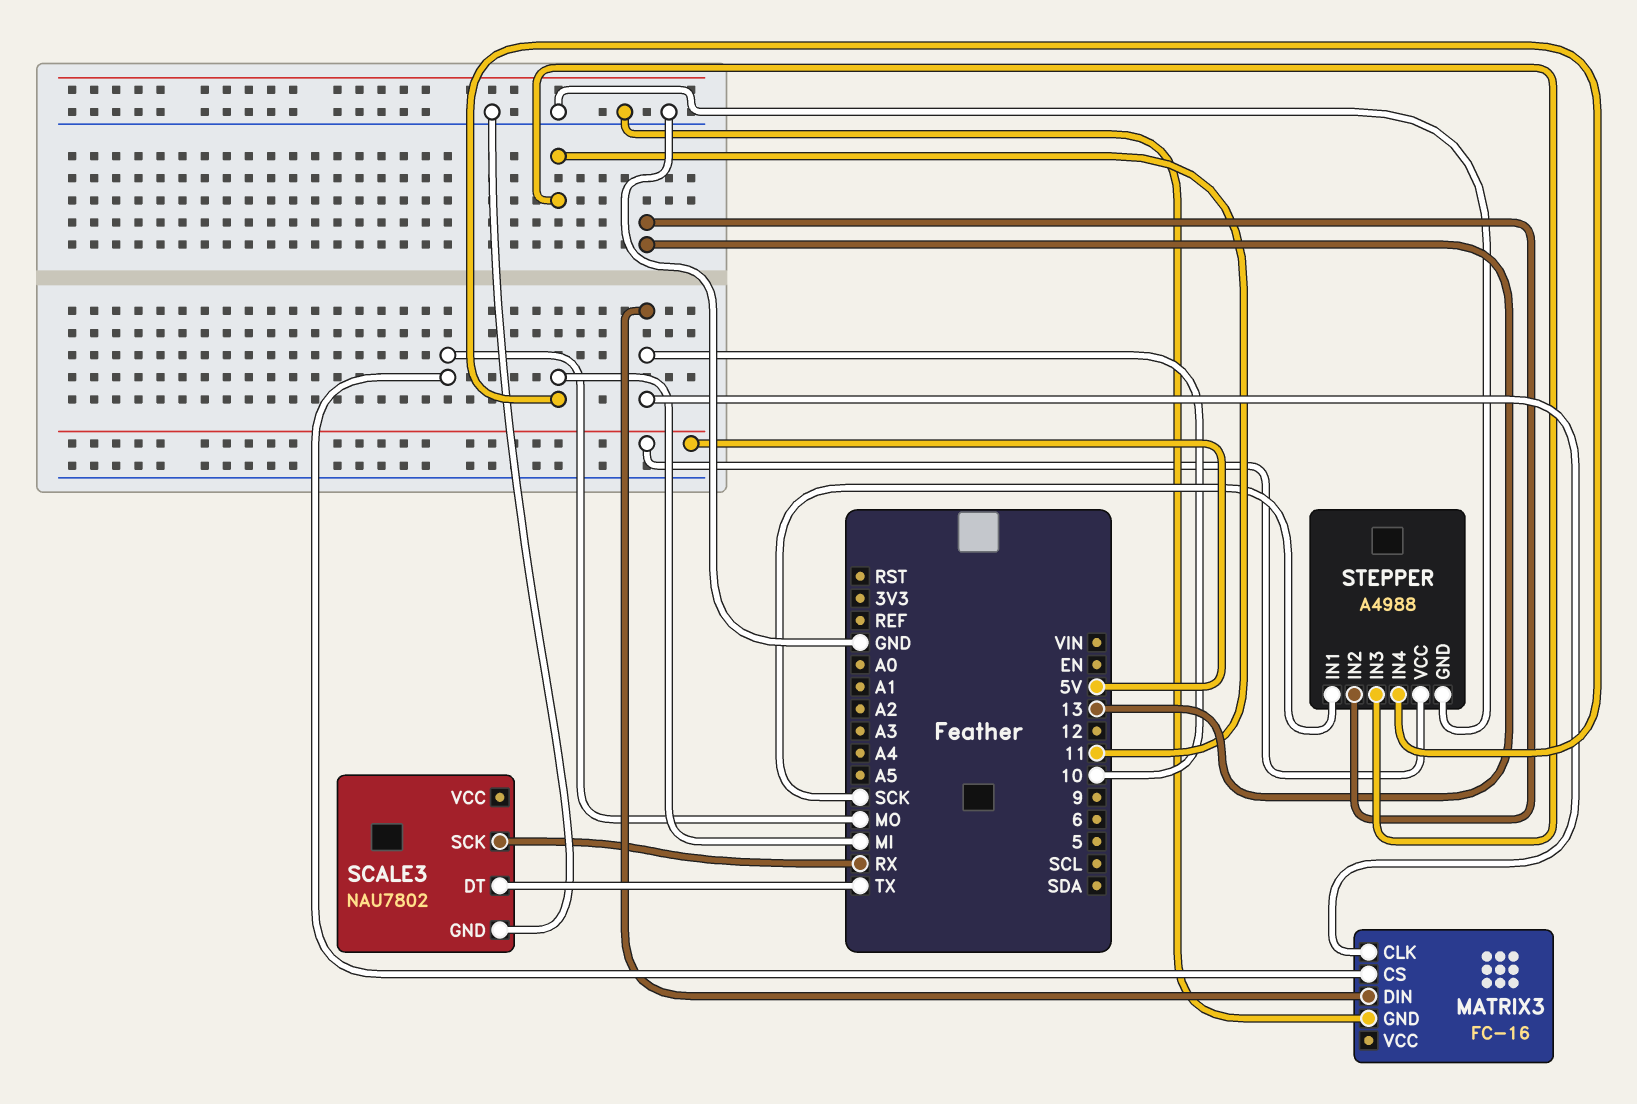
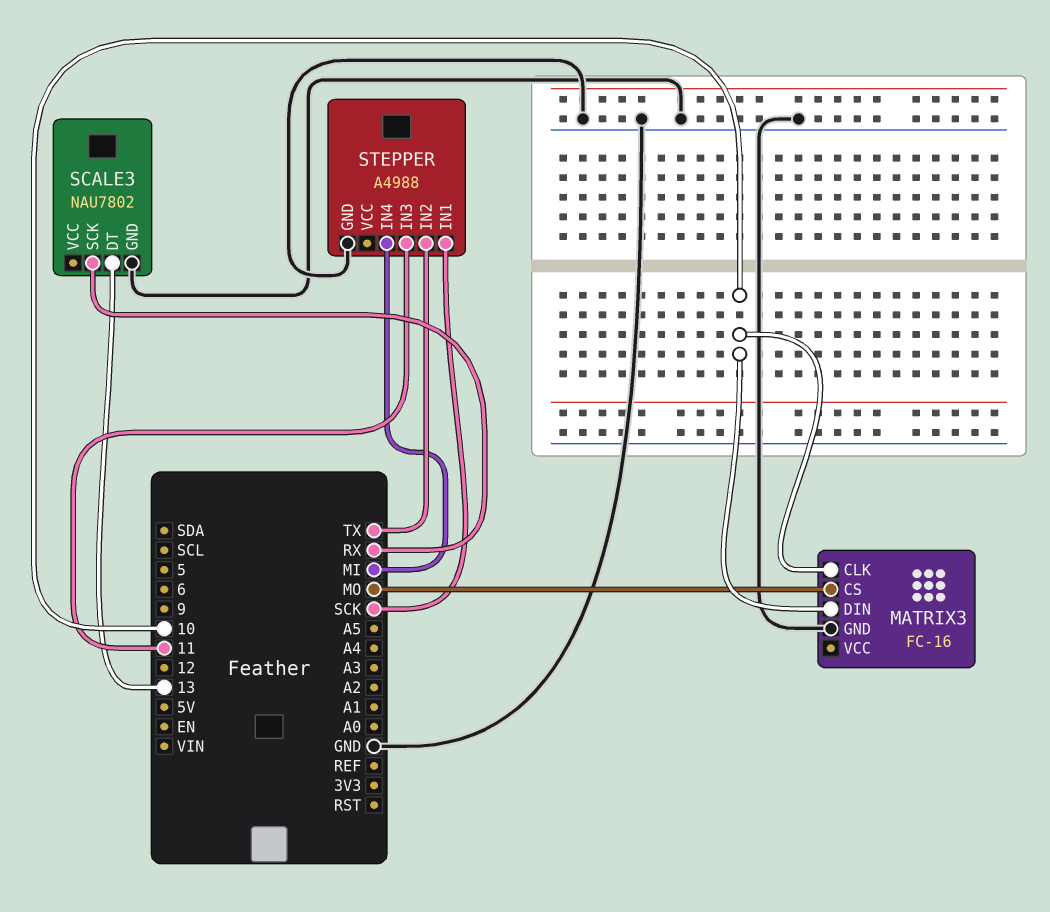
SCALE3 pin DT: TX -> 13
STEPPER pin IN2: 13 -> TX
STEPPER pin VCC: 5V -> none

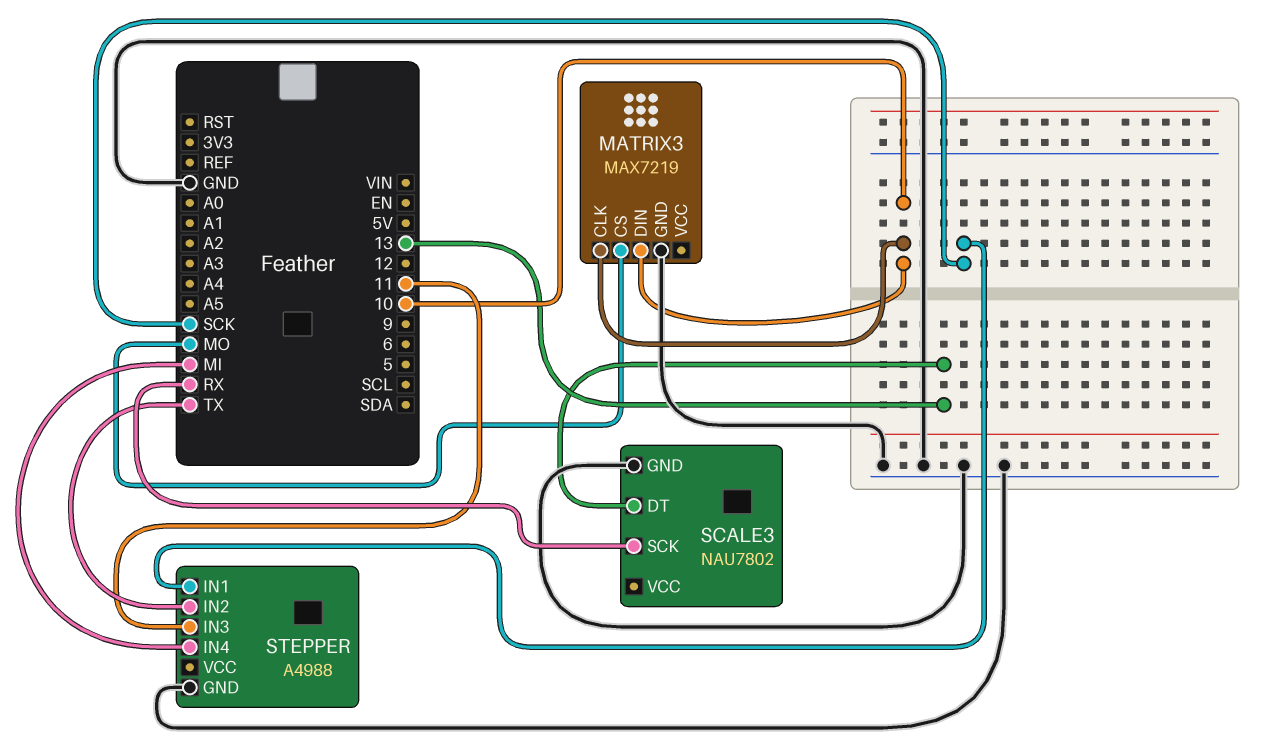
MATRIX3: FC-16 -> MAX7219

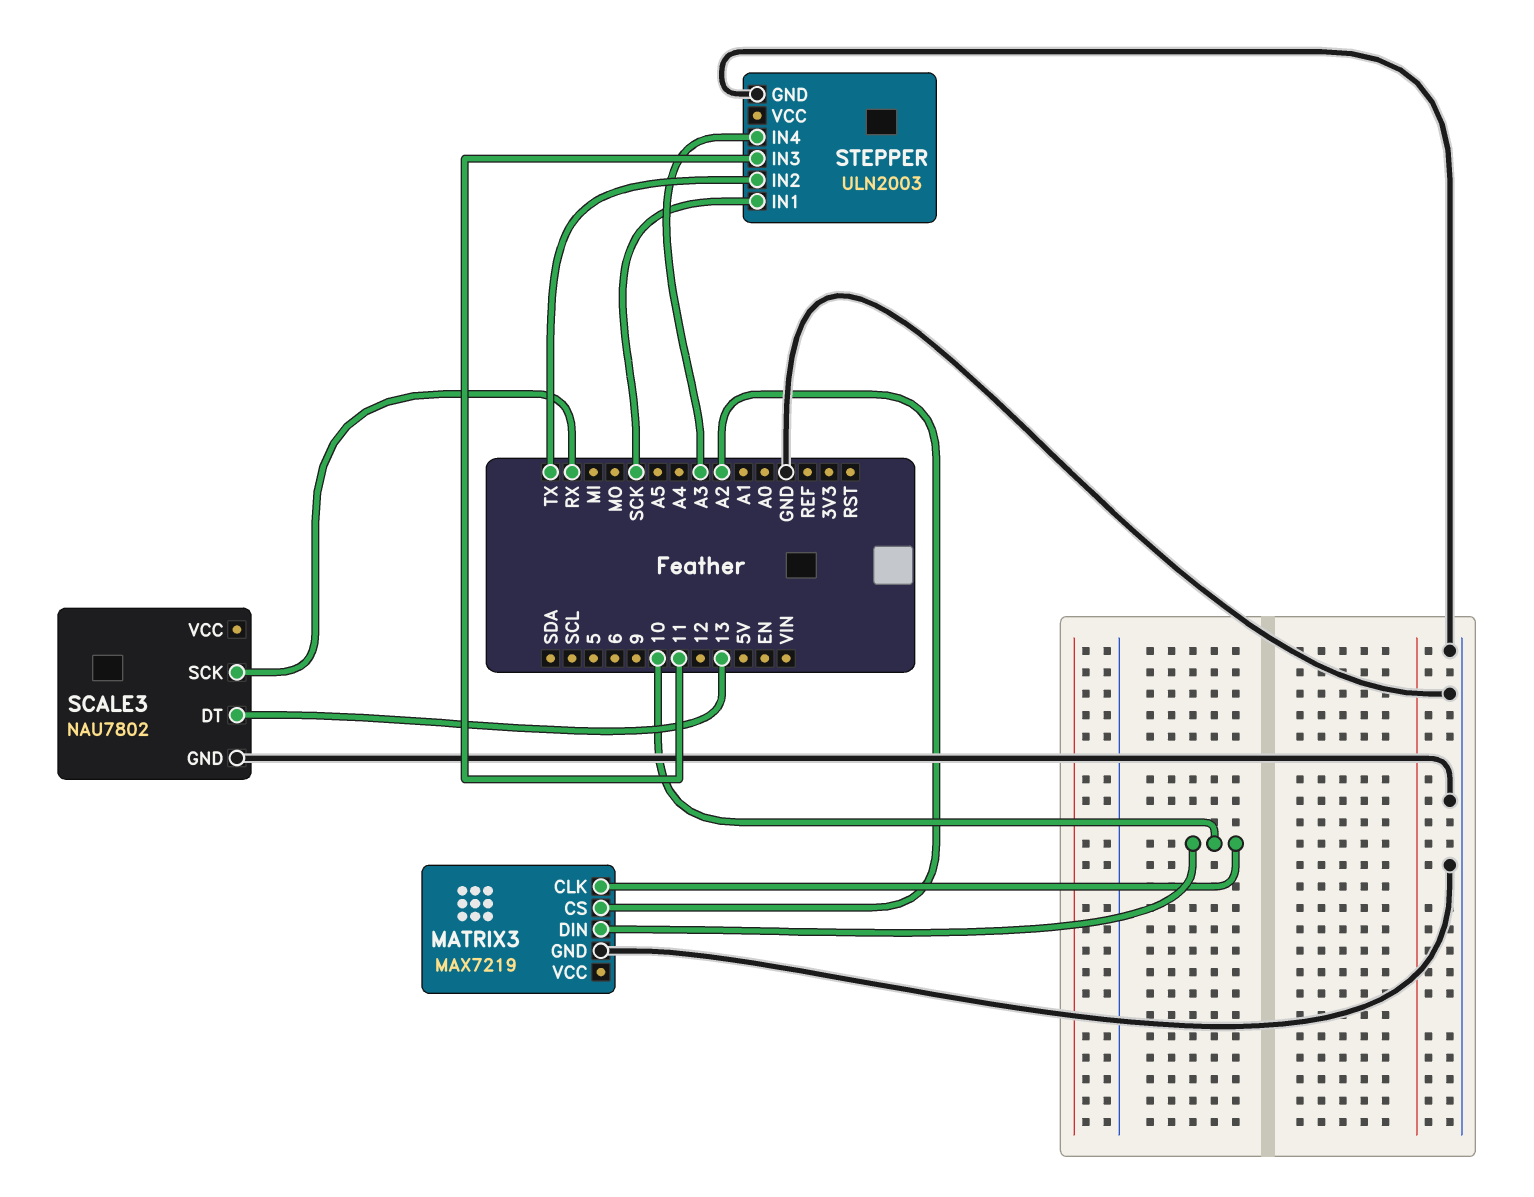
MATRIX3 pin CS: MO -> A2
STEPPER: A4988 -> ULN2003
STEPPER pin IN4: MI -> A3

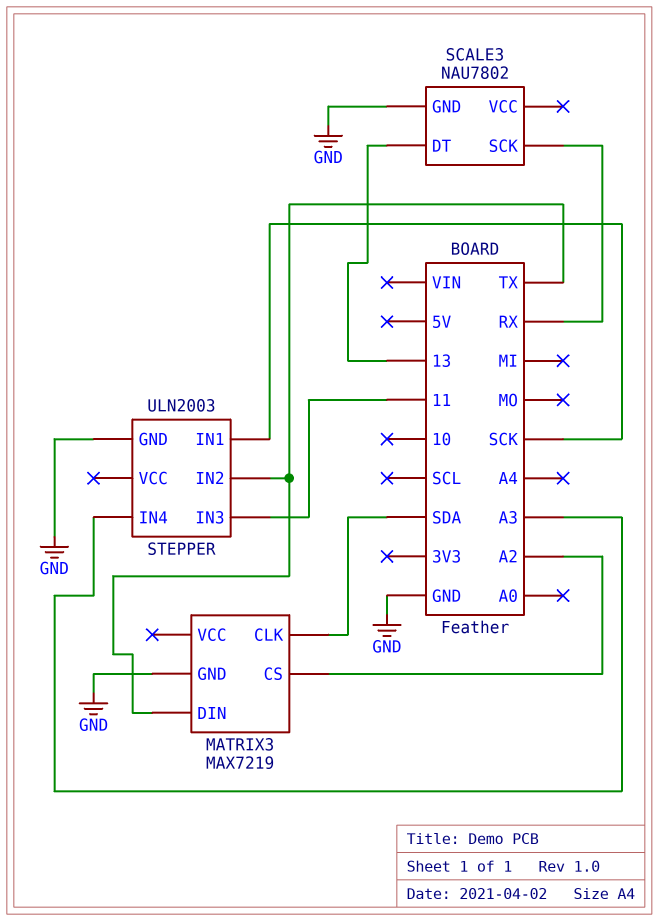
MATRIX3 pin CLK: 10 -> SDA
MATRIX3 pin DIN: 10 -> TX

